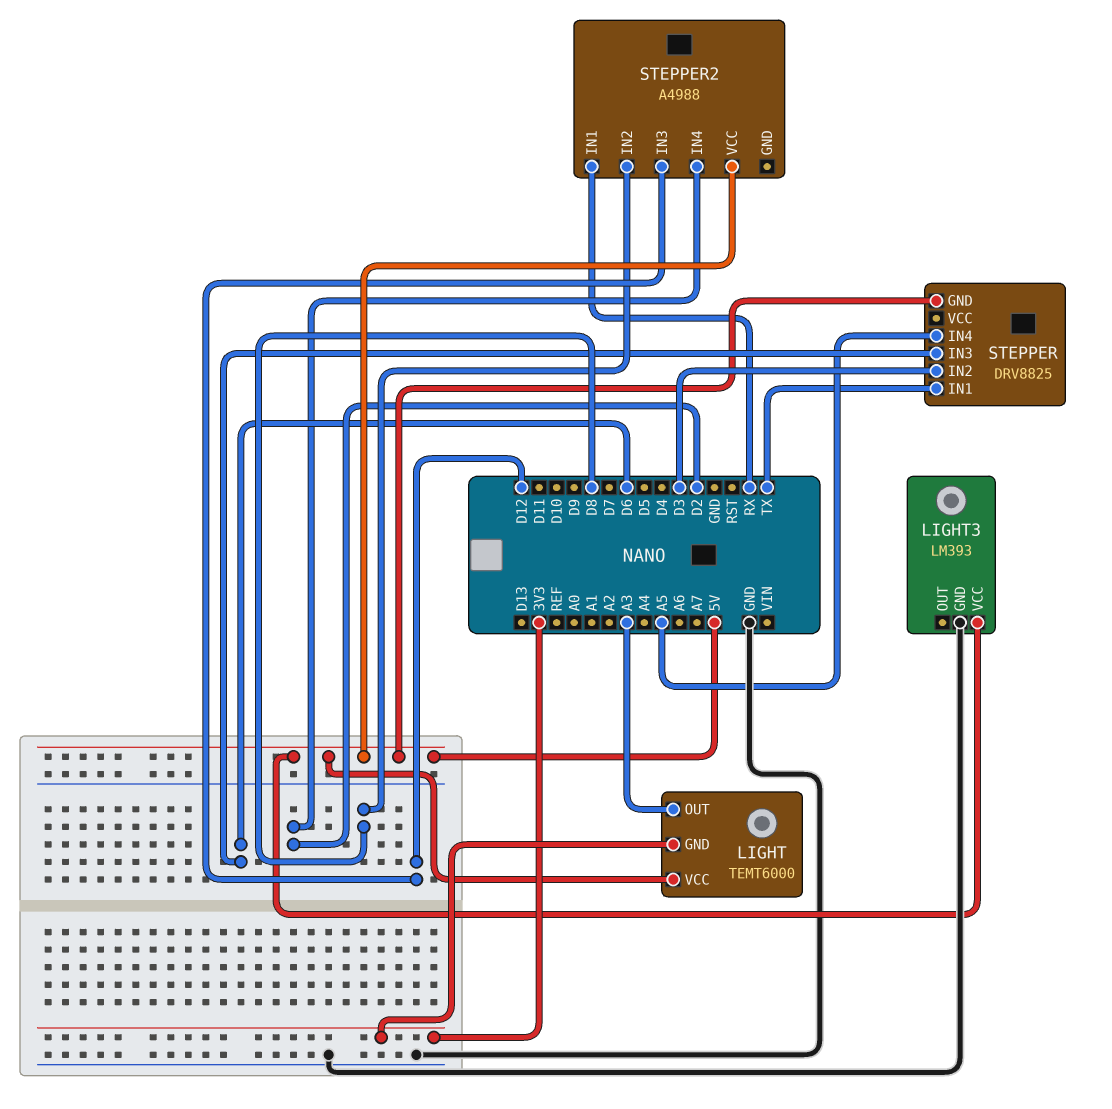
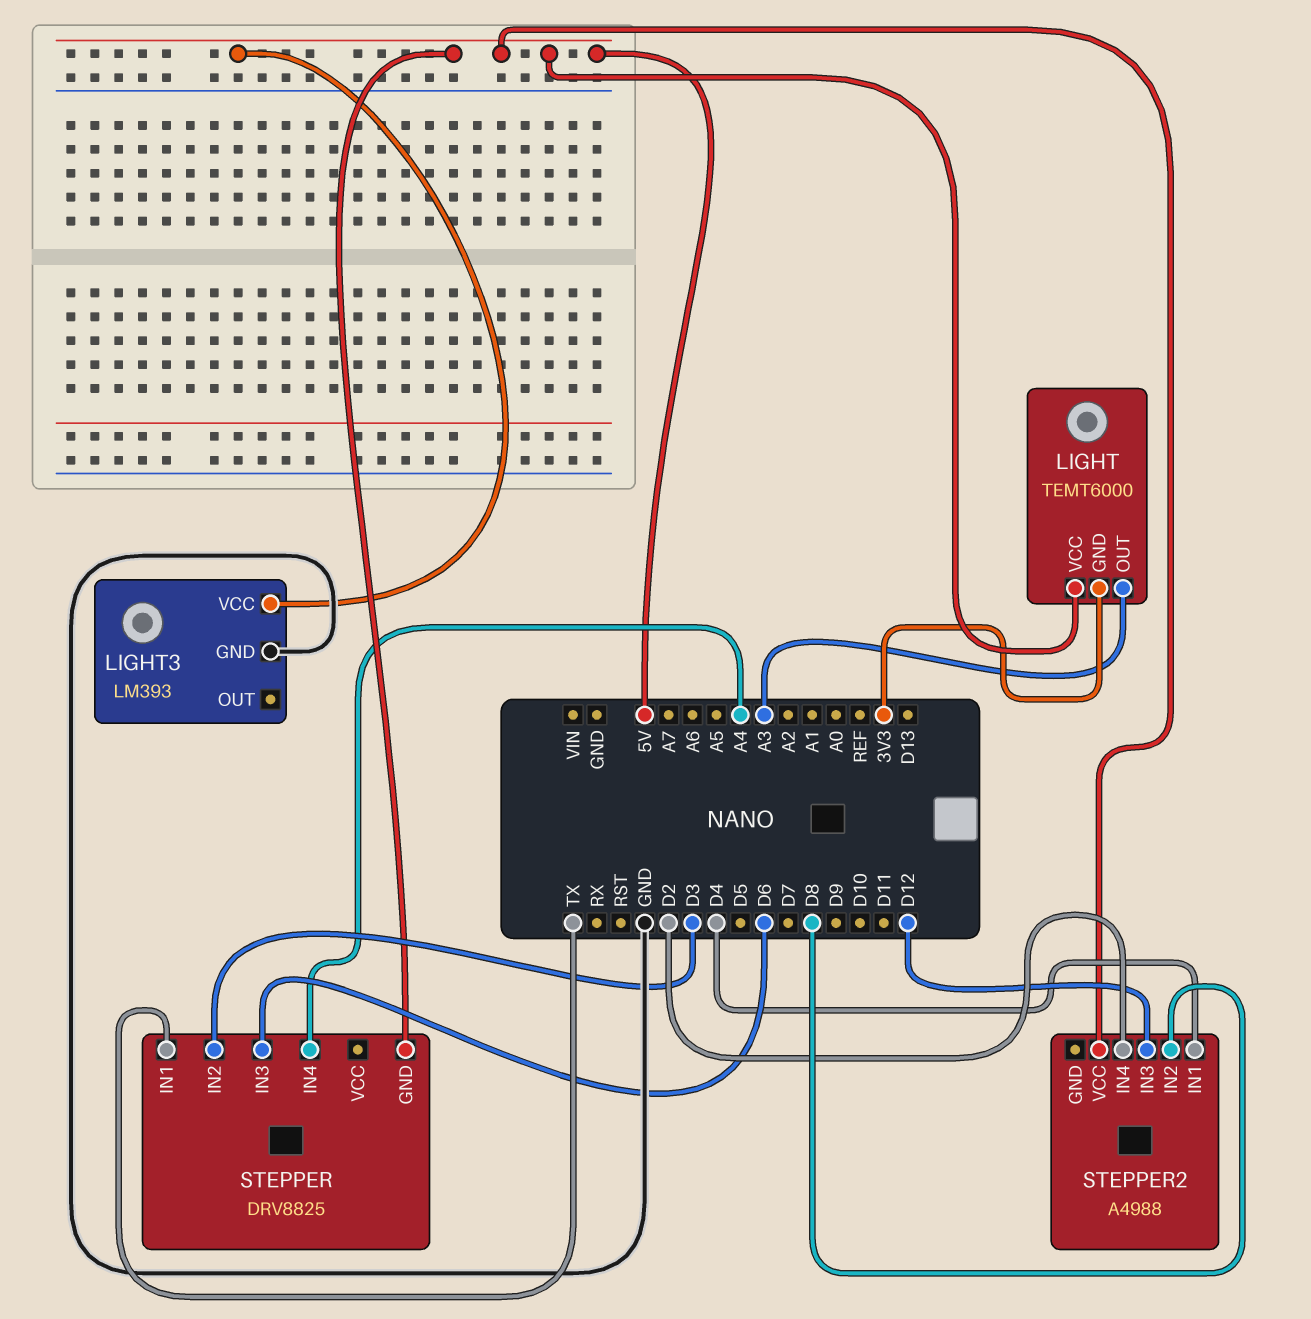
STEPPER pin IN4: A5 -> A4
STEPPER2 pin IN1: RX -> D4

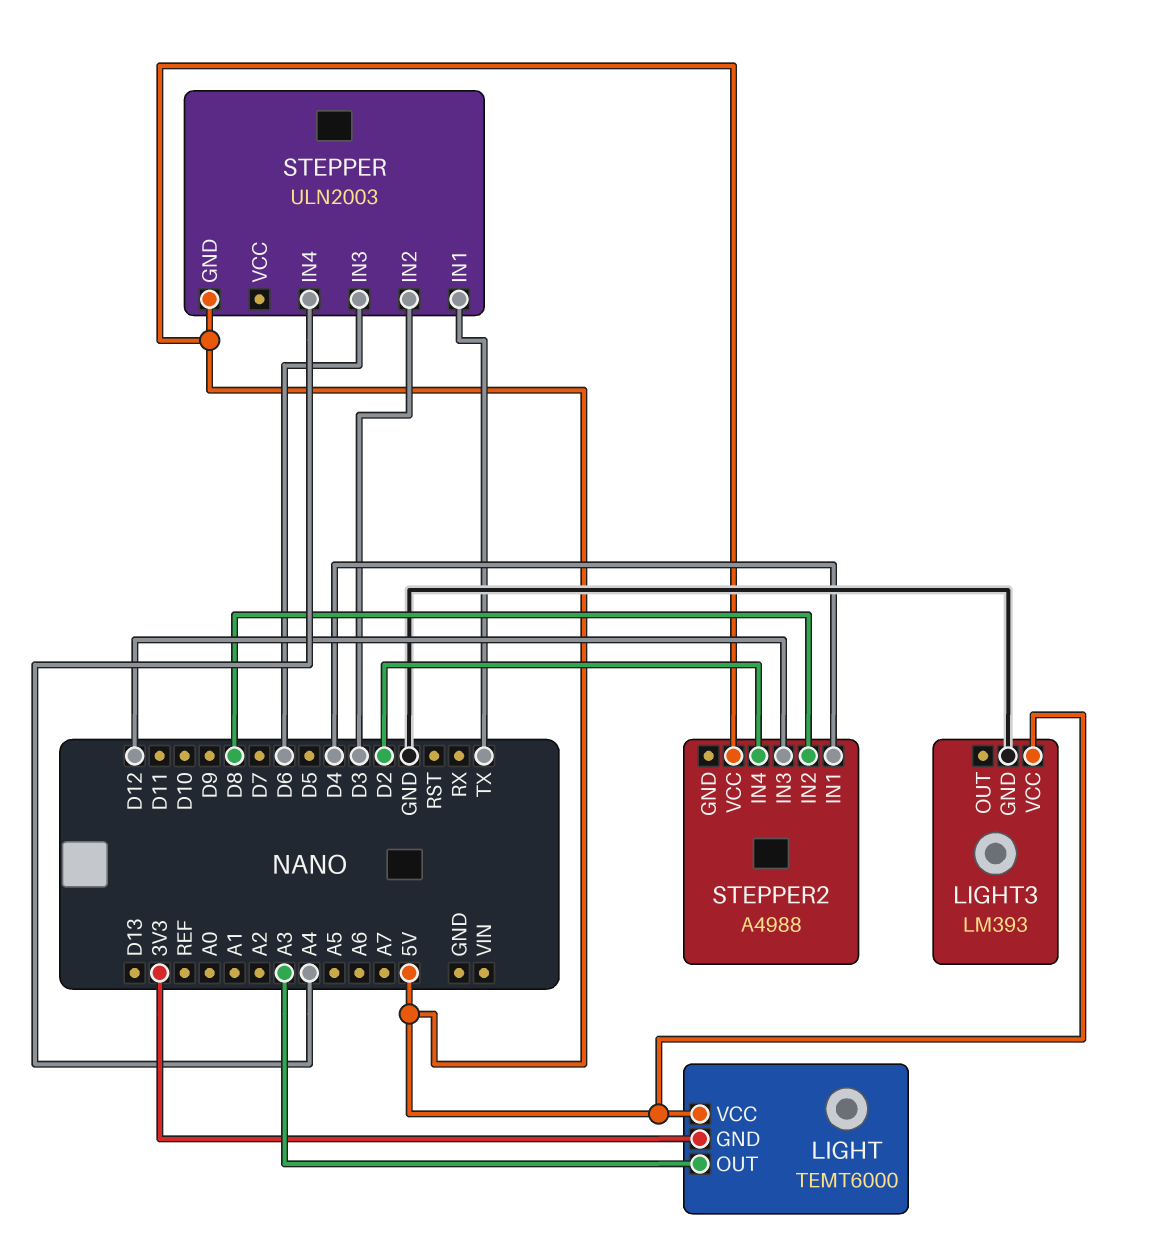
STEPPER: DRV8825 -> ULN2003

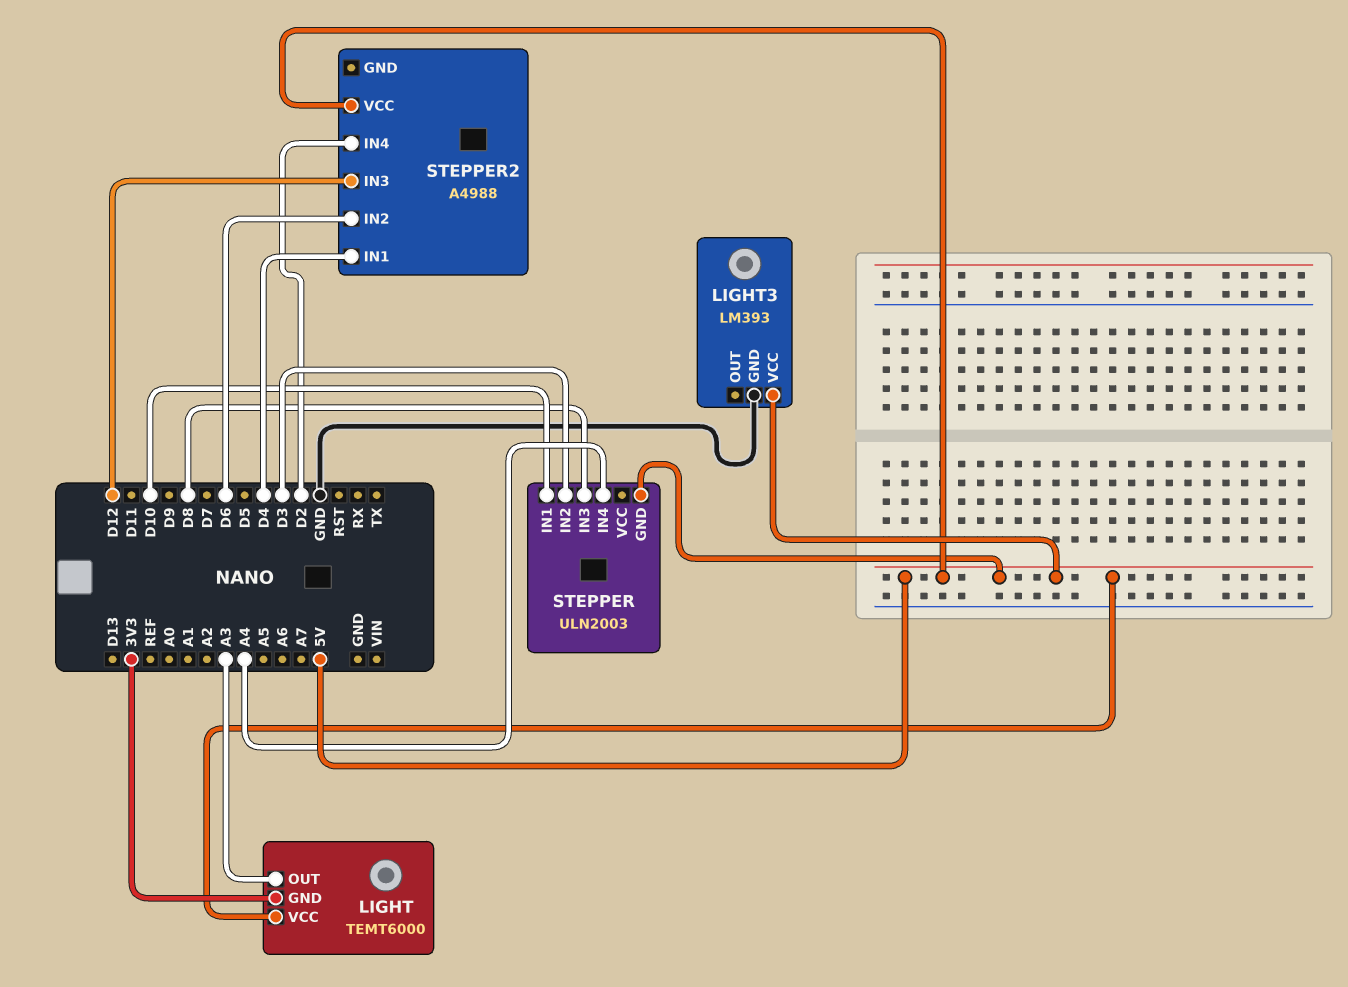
STEPPER pin IN1: TX -> D10
STEPPER pin IN3: D6 -> D8
STEPPER2 pin IN2: D8 -> D6

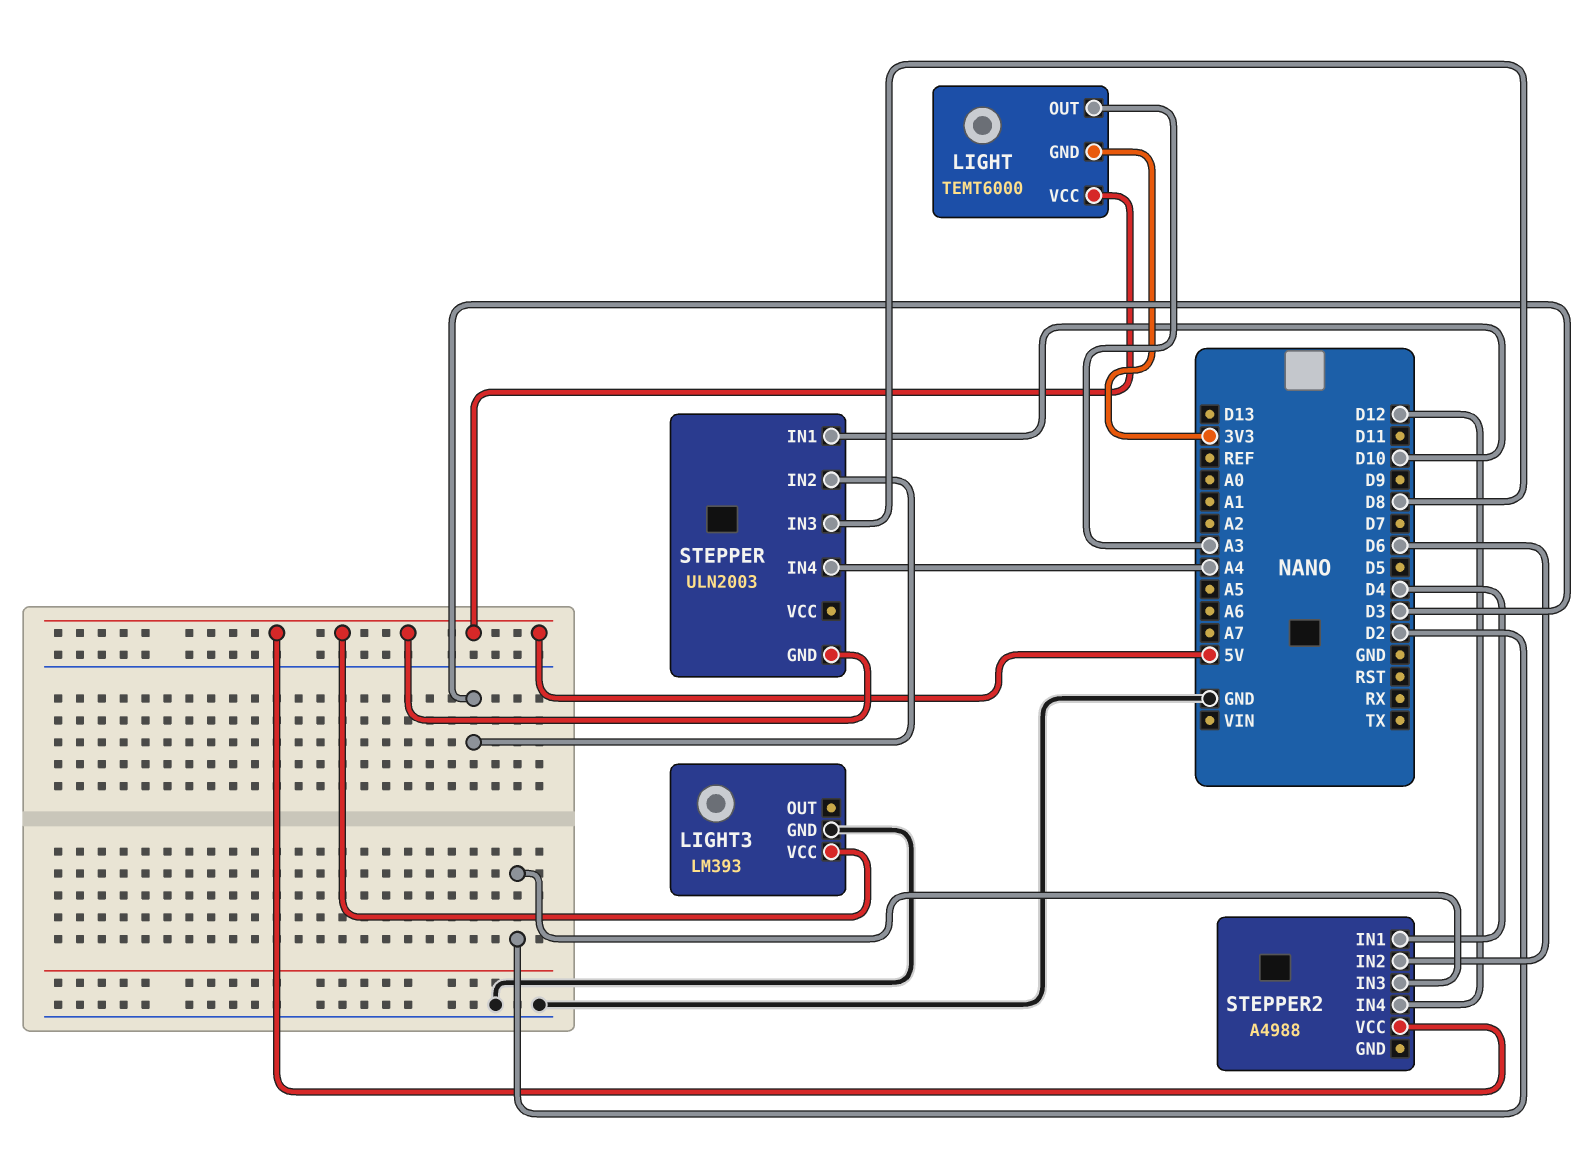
STEPPER2 pin IN3: D12 -> D2
STEPPER2 pin IN4: D2 -> D12

